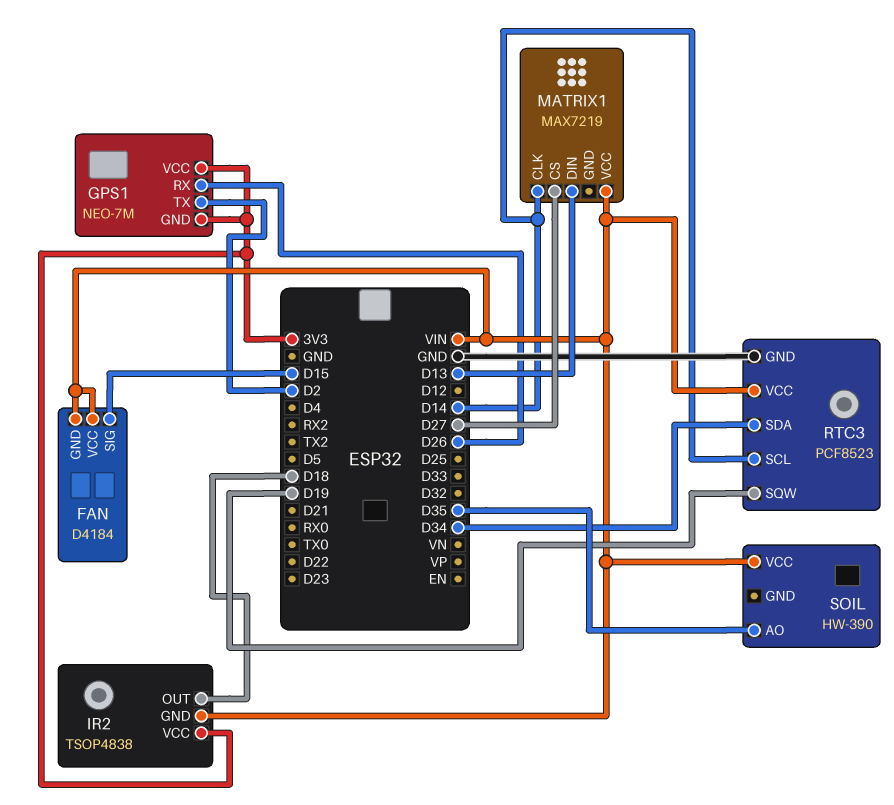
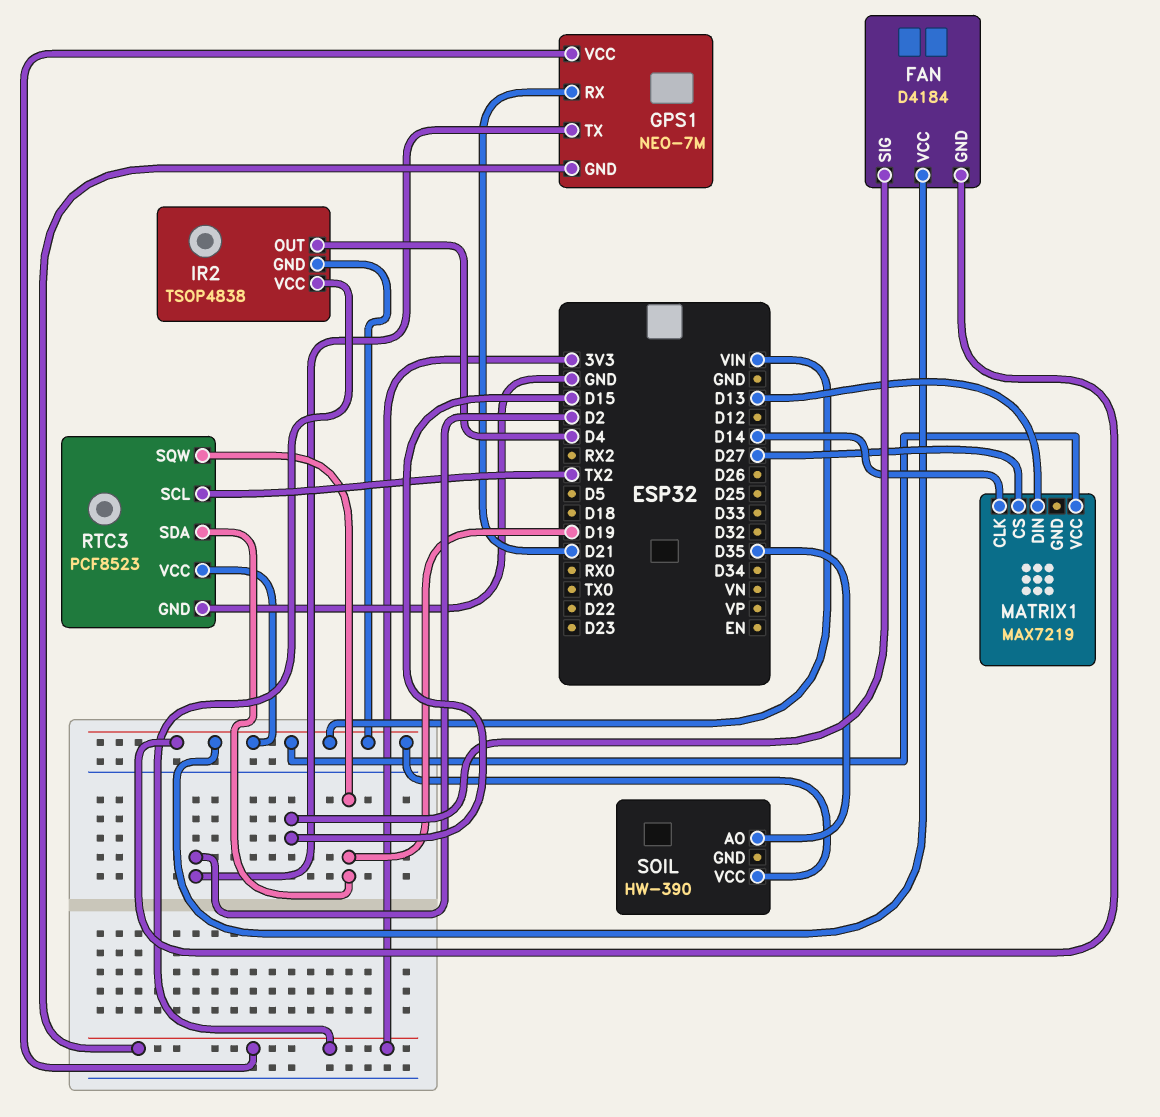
GPS1 pin RX: D26 -> D21
IR2 pin OUT: D18 -> D4
RTC3 pin SCL: D14 -> TX2
RTC3 pin SDA: D34 -> D19

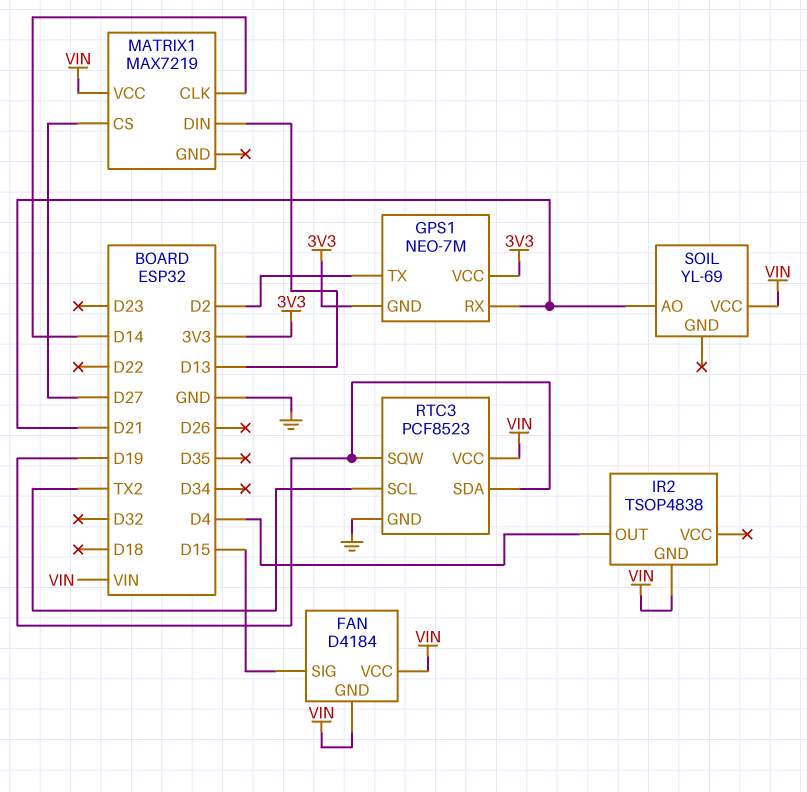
IR2 pin VCC: 3V3 -> none
SOIL: HW-390 -> YL-69
SOIL pin AO: D35 -> D21

